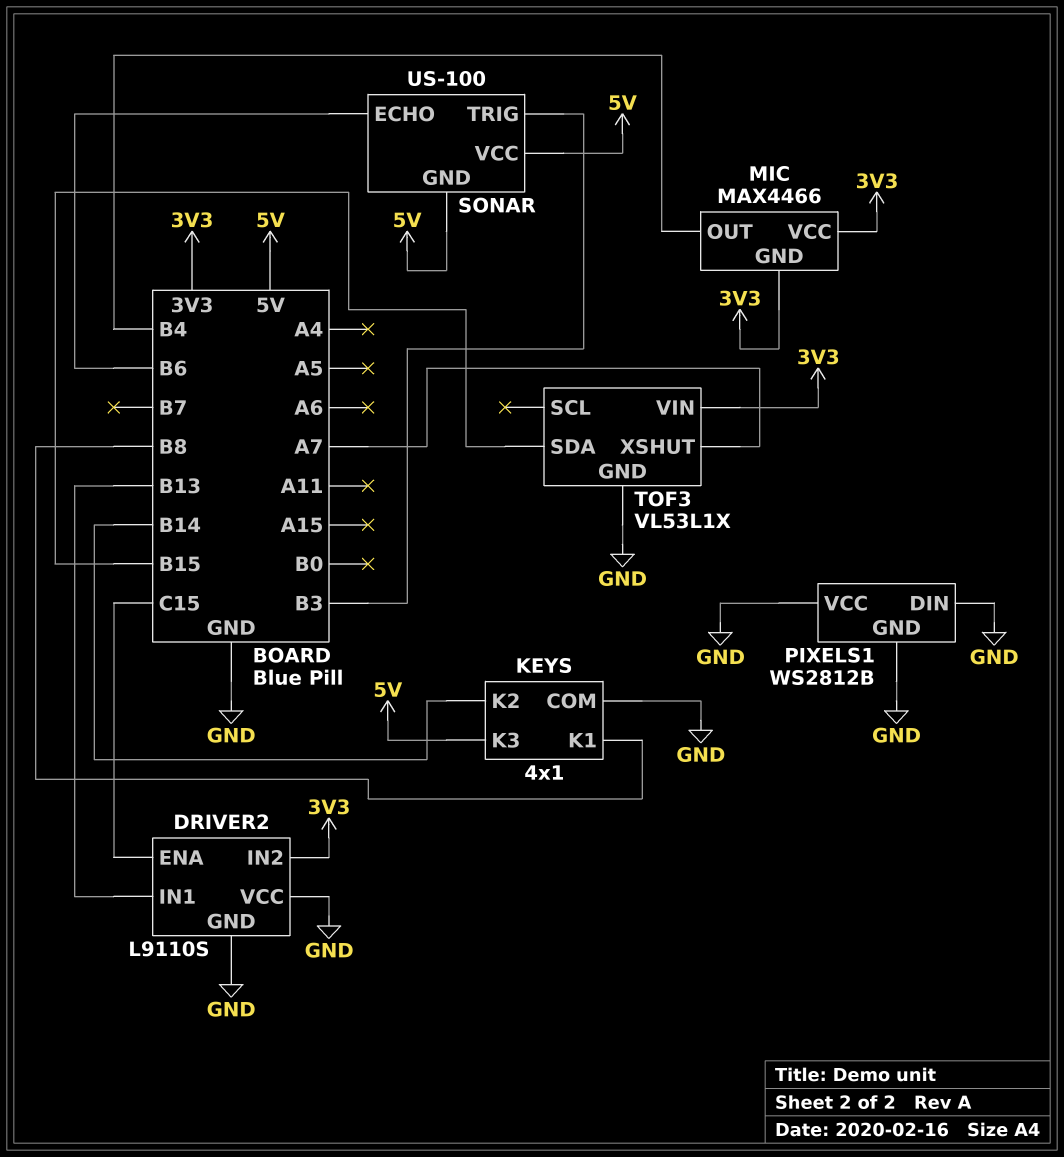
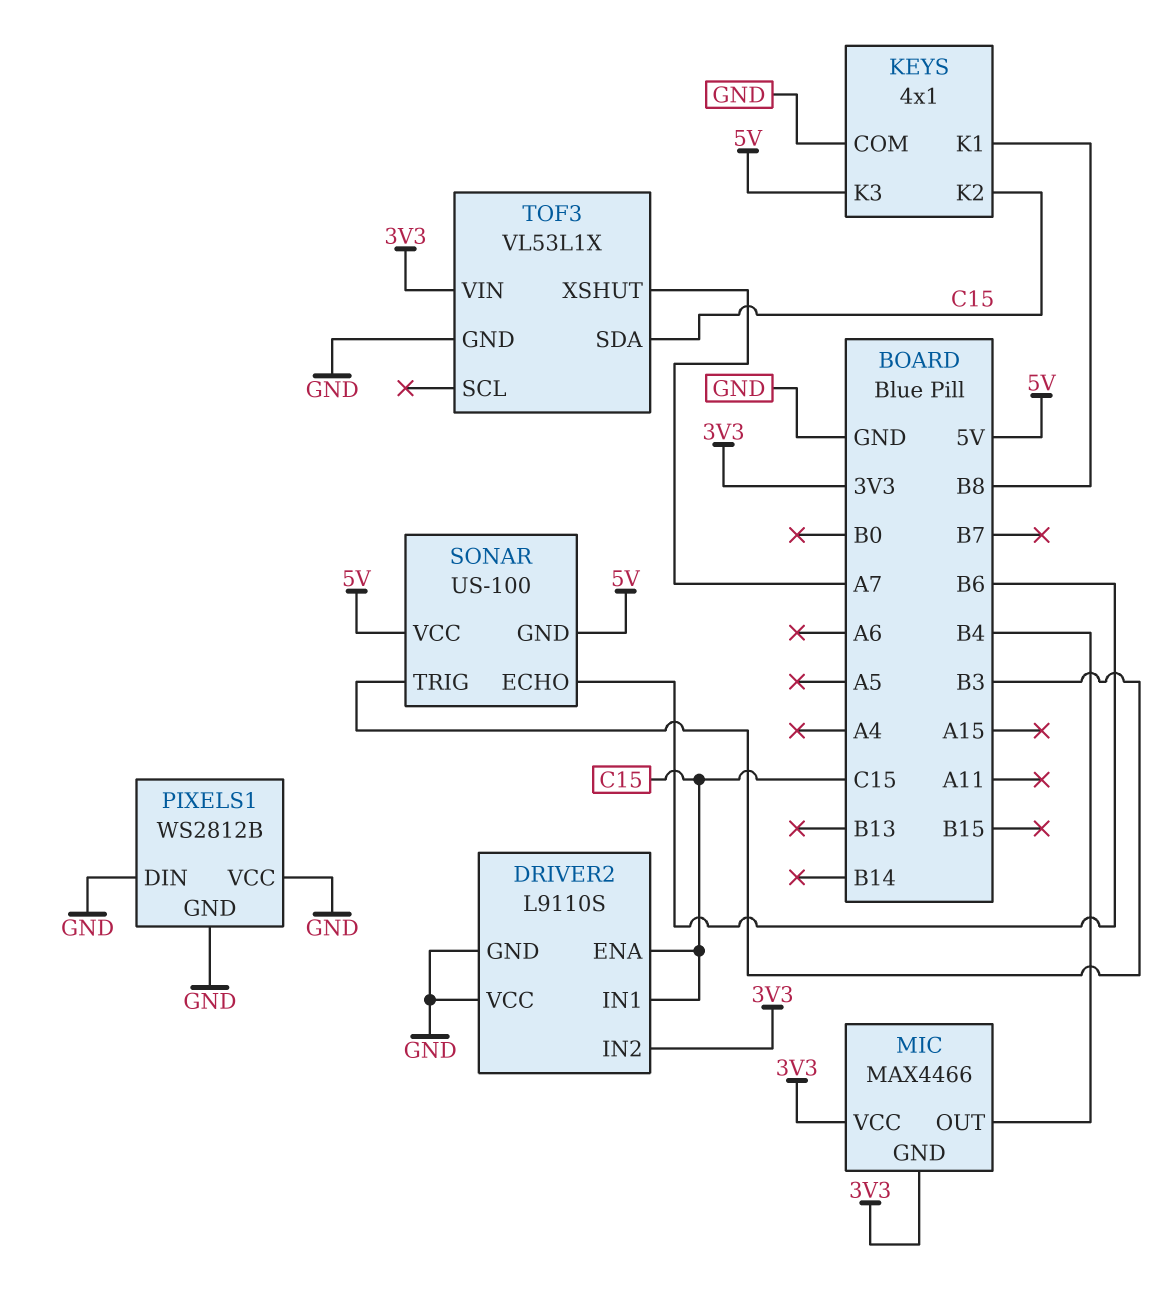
DRIVER2 pin IN1: B13 -> C15
KEYS pin K2: B14 -> C15
TOF3 pin SDA: B15 -> C15

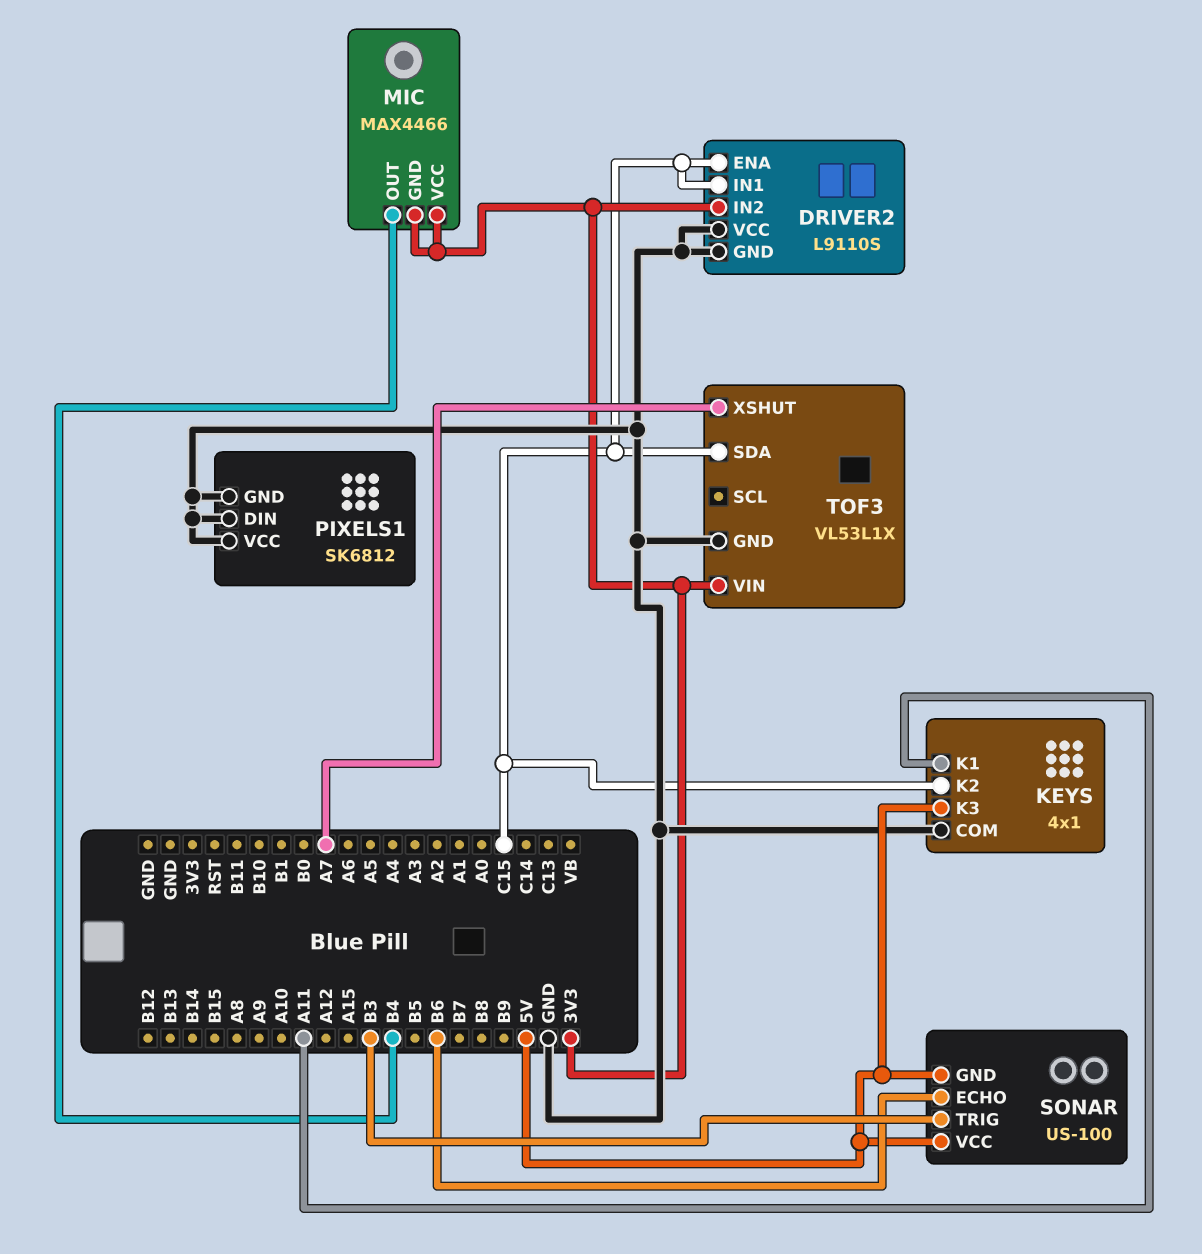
KEYS pin K1: B8 -> A11
PIXELS1: WS2812B -> SK6812

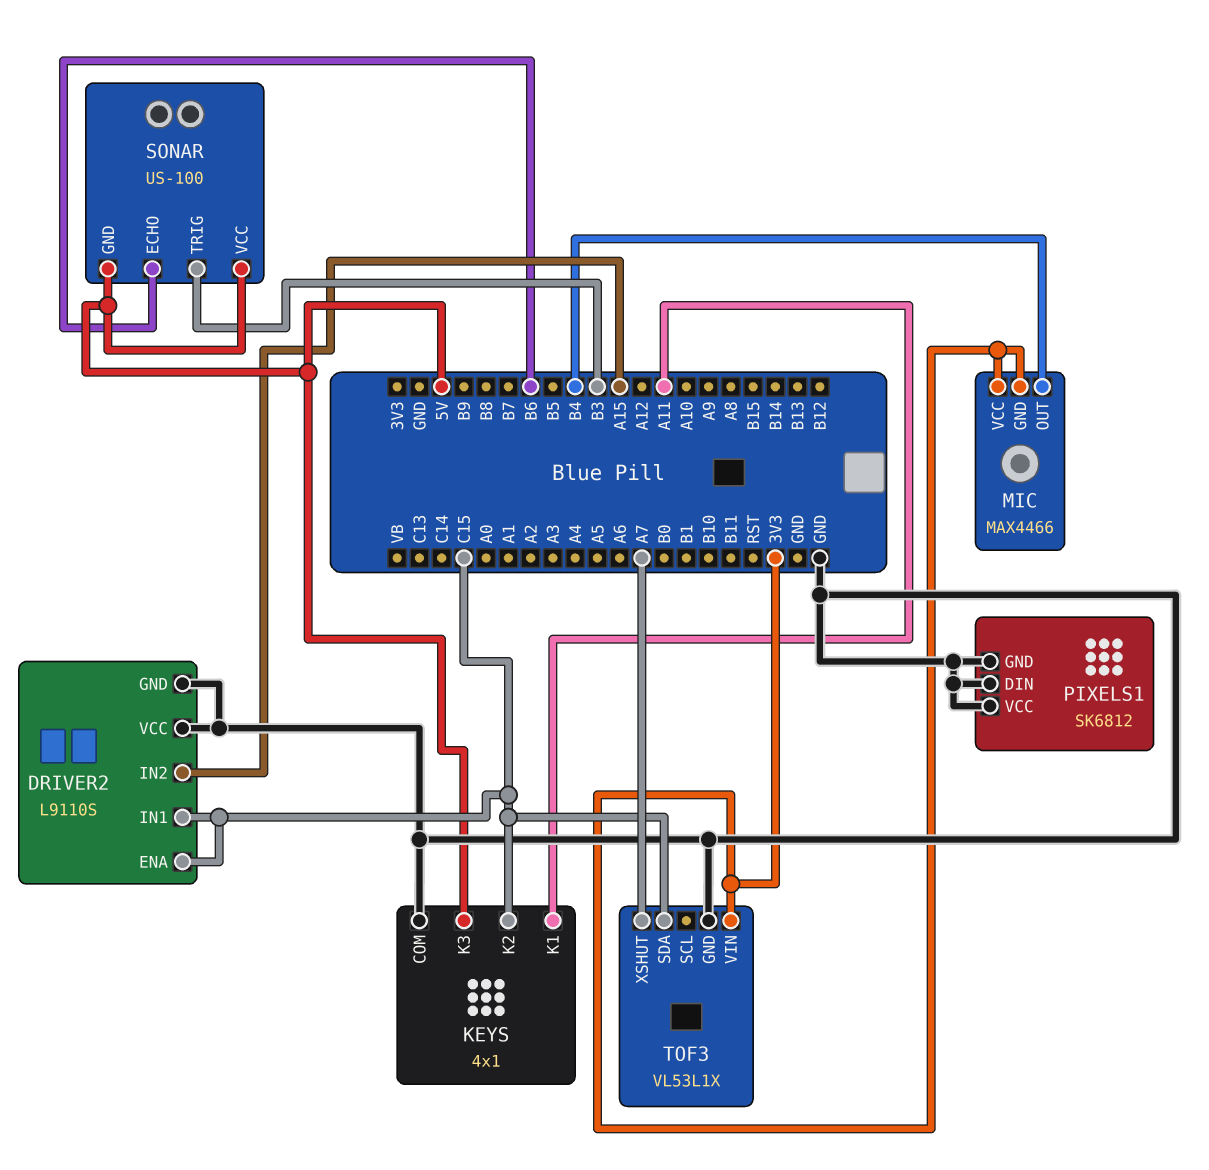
DRIVER2 pin IN2: 3V3 -> A15

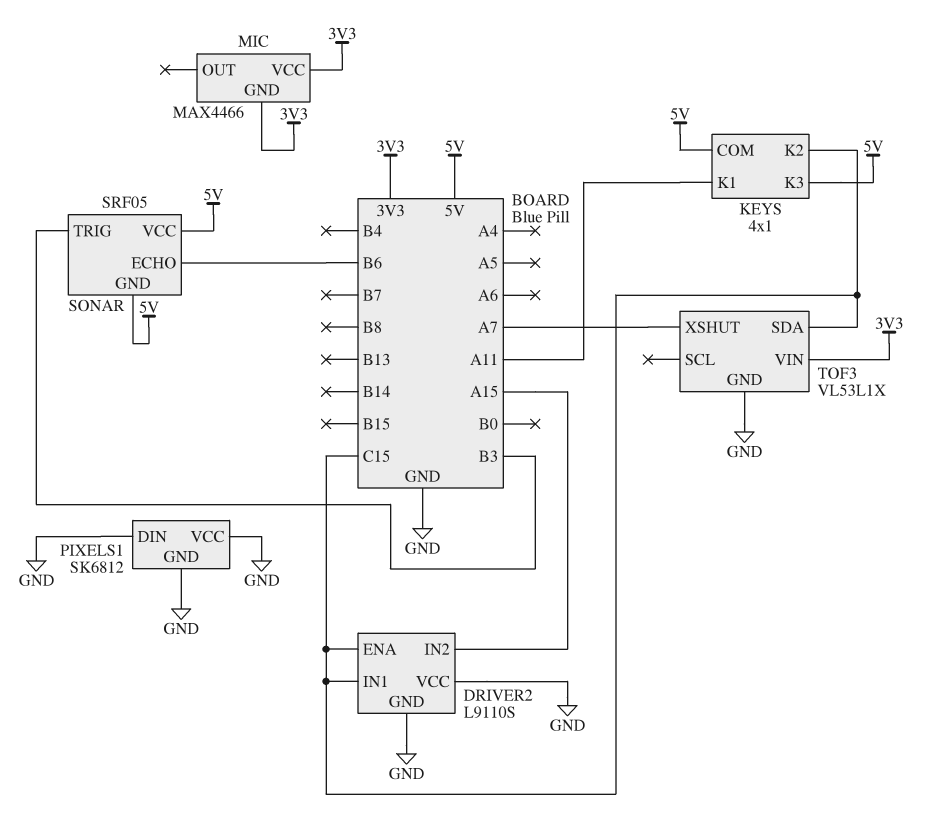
KEYS pin COM: GND -> 5V
MIC pin OUT: B4 -> none
SONAR: US-100 -> SRF05

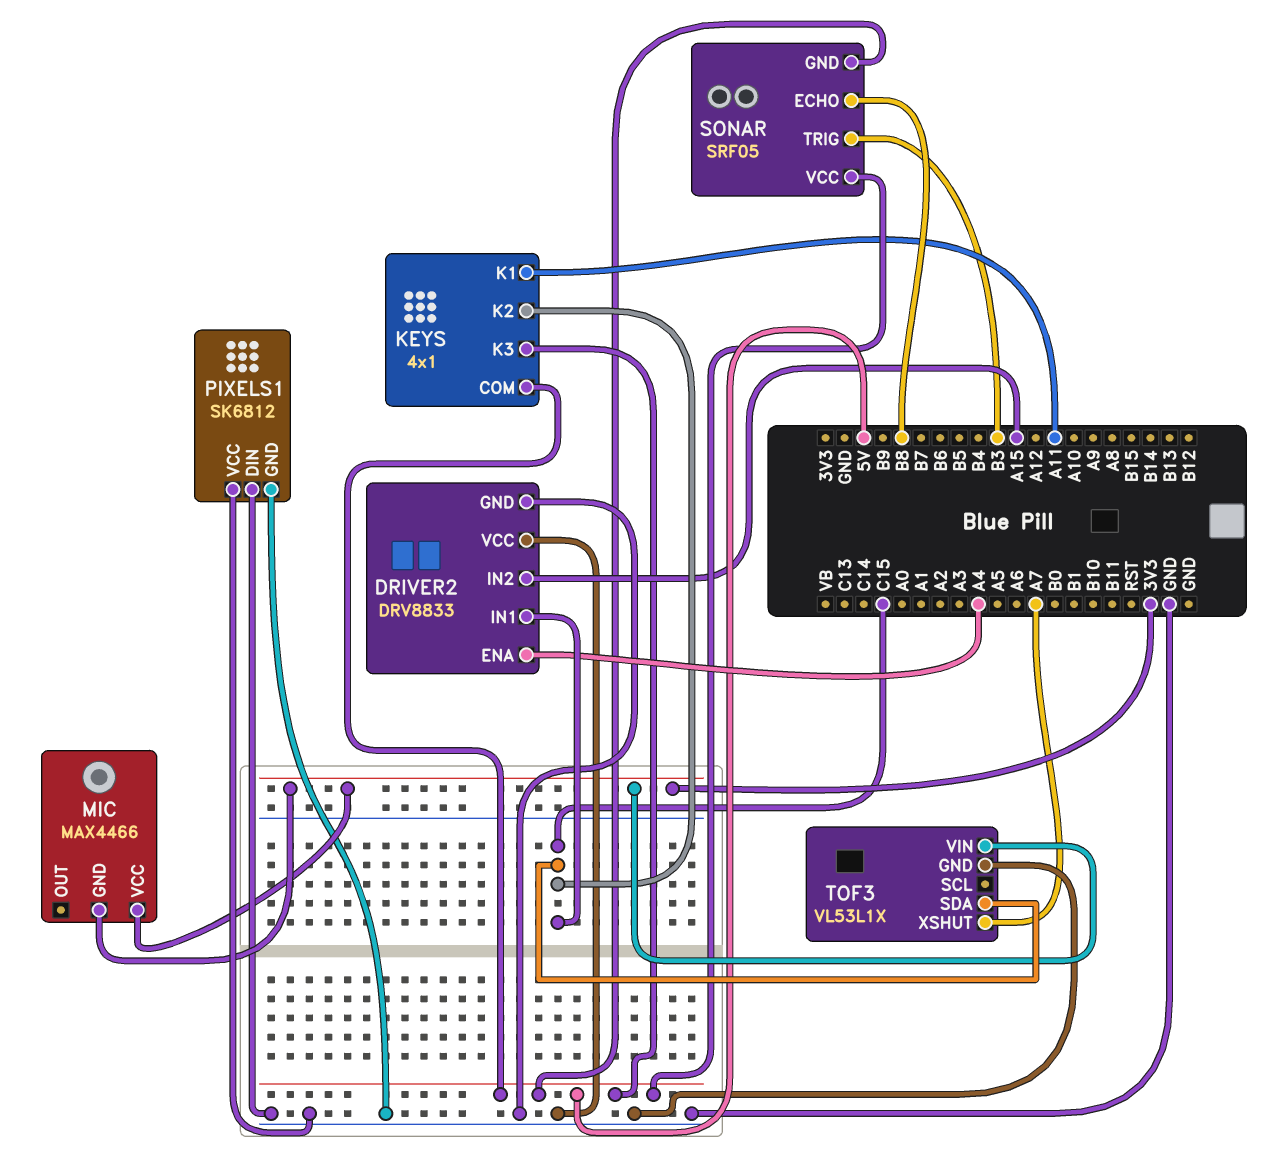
DRIVER2: L9110S -> DRV8833
DRIVER2 pin ENA: C15 -> A4
SONAR pin ECHO: B6 -> B8

